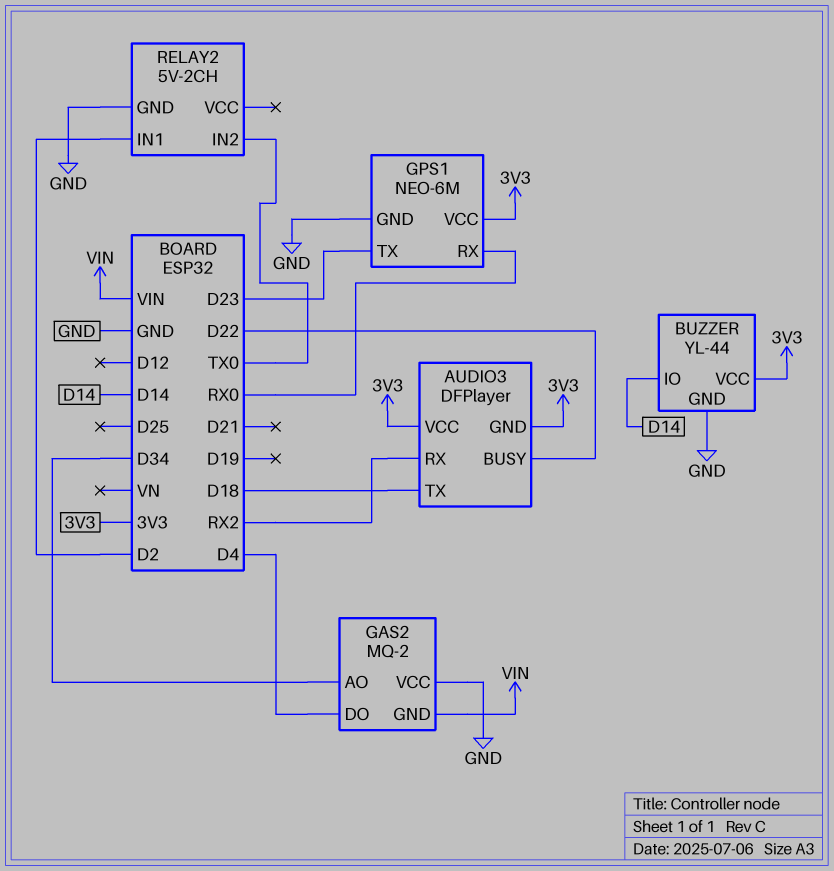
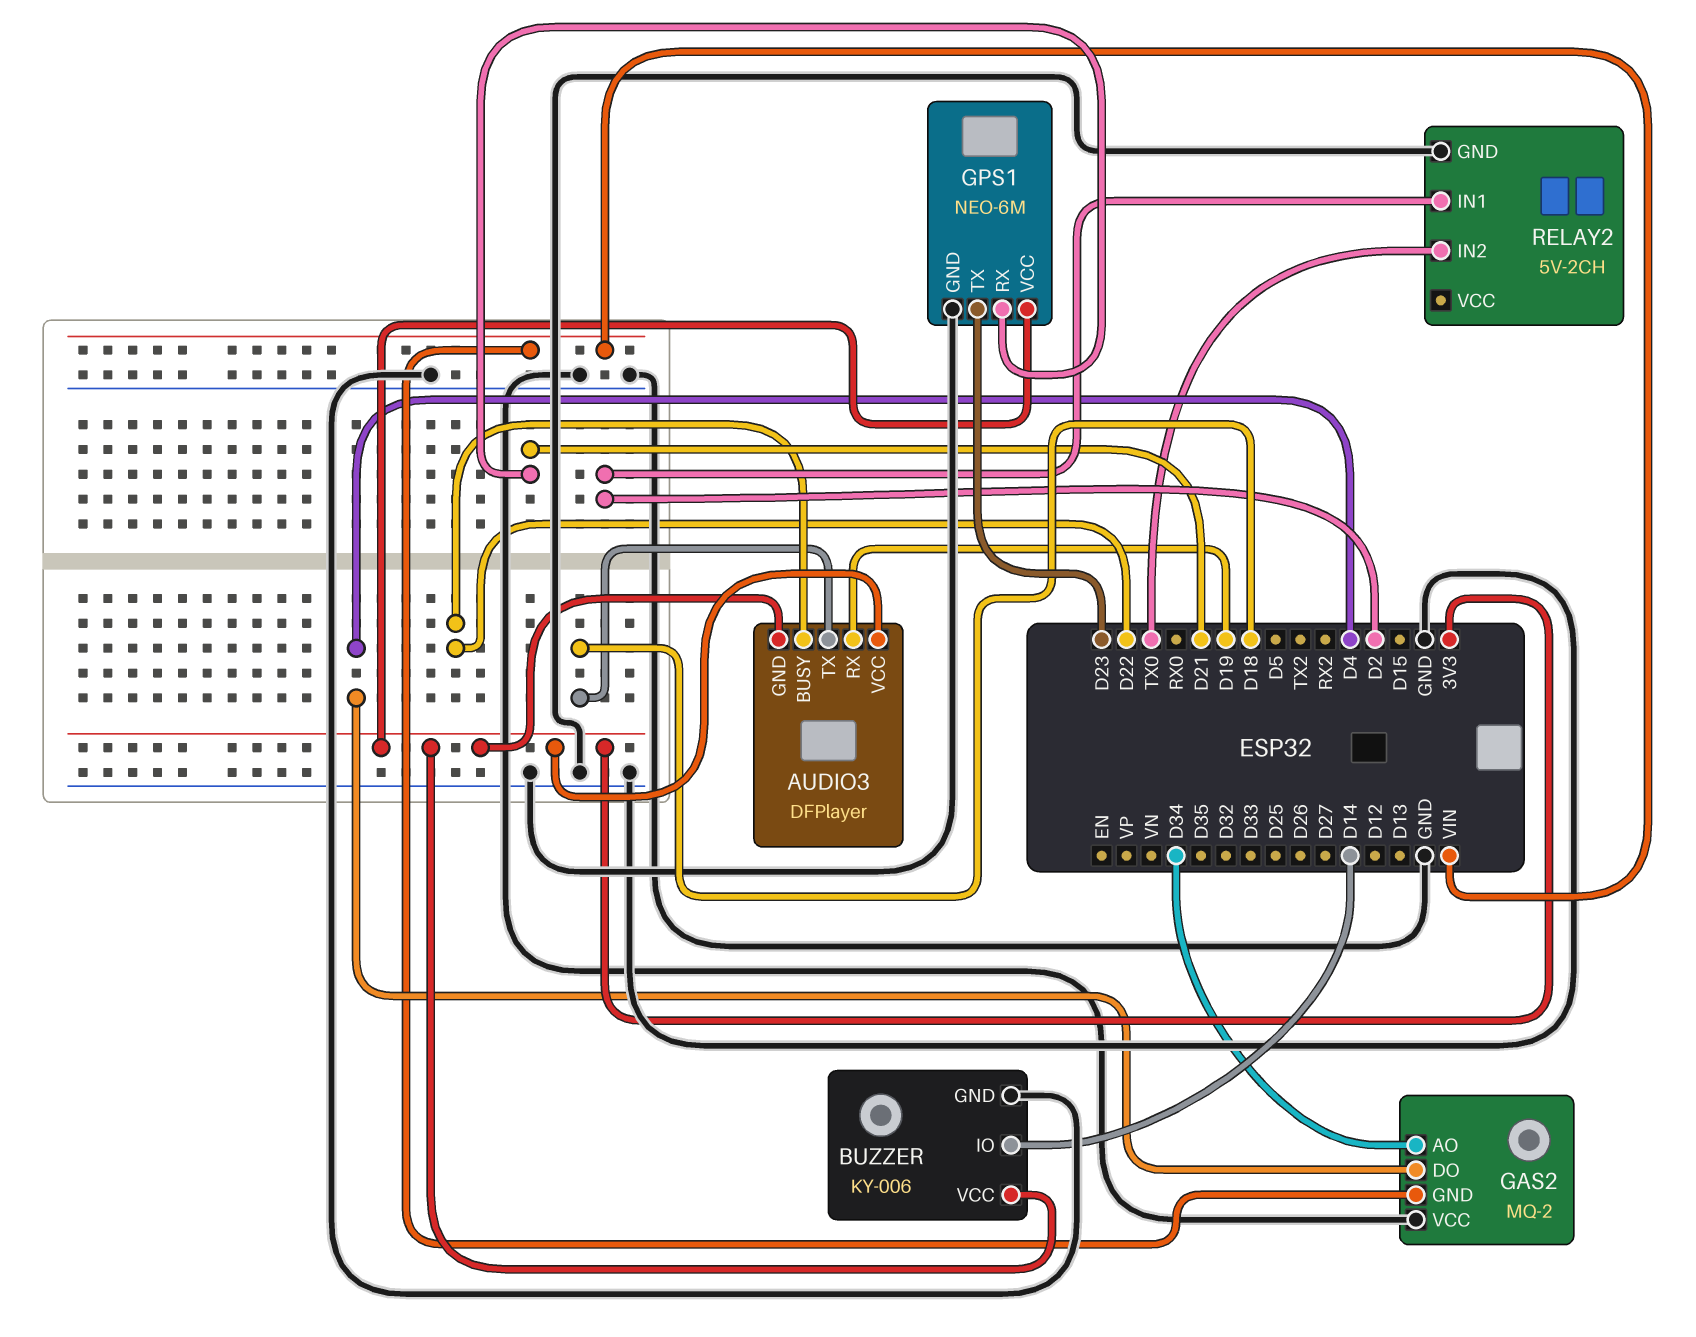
AUDIO3 pin RX: RX2 -> D19
BUZZER: YL-44 -> KY-006
GPS1 pin RX: RX0 -> D21

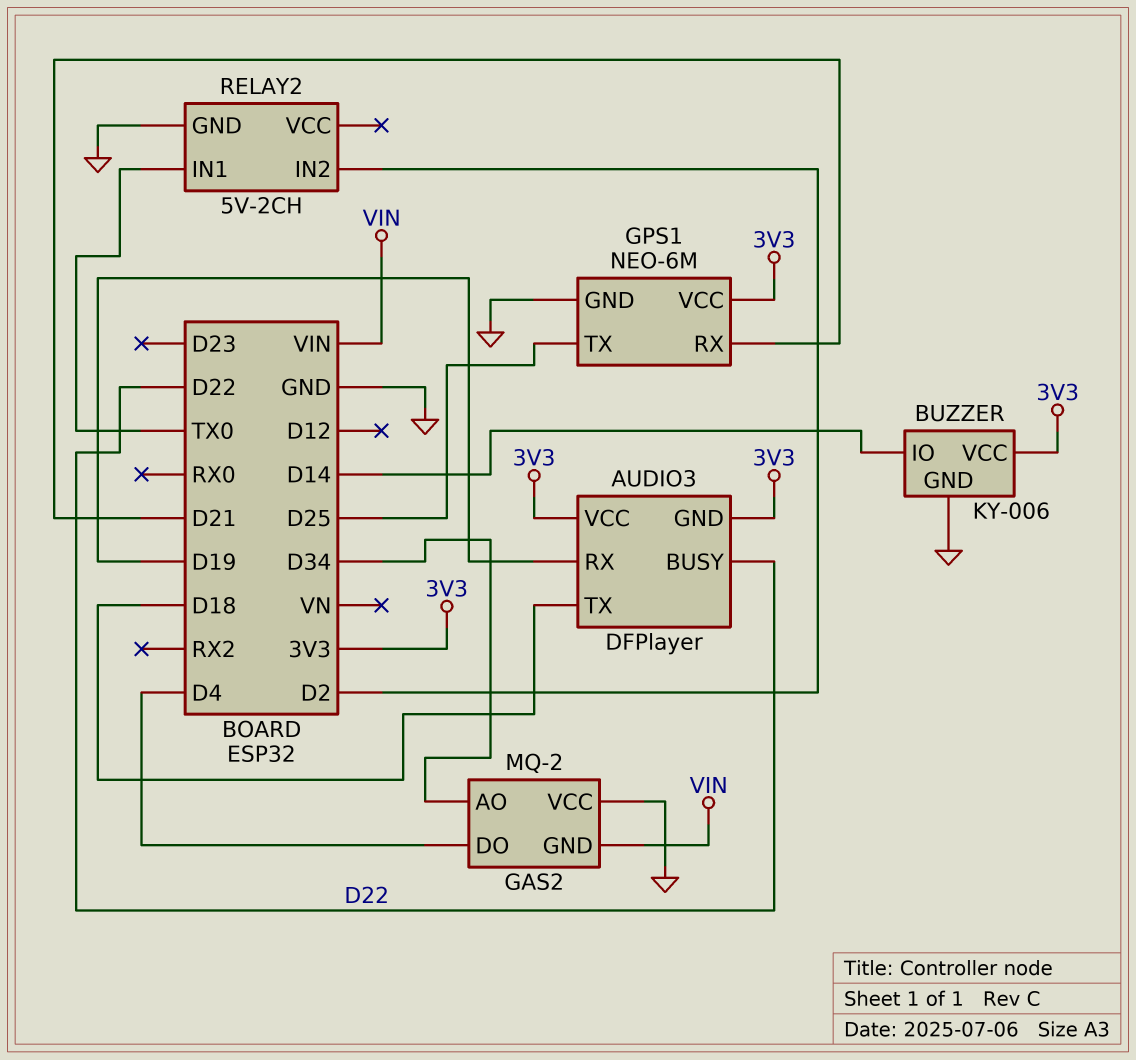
GPS1 pin TX: D23 -> D25
RELAY2 pin IN1: D2 -> TX0
RELAY2 pin IN2: TX0 -> D2

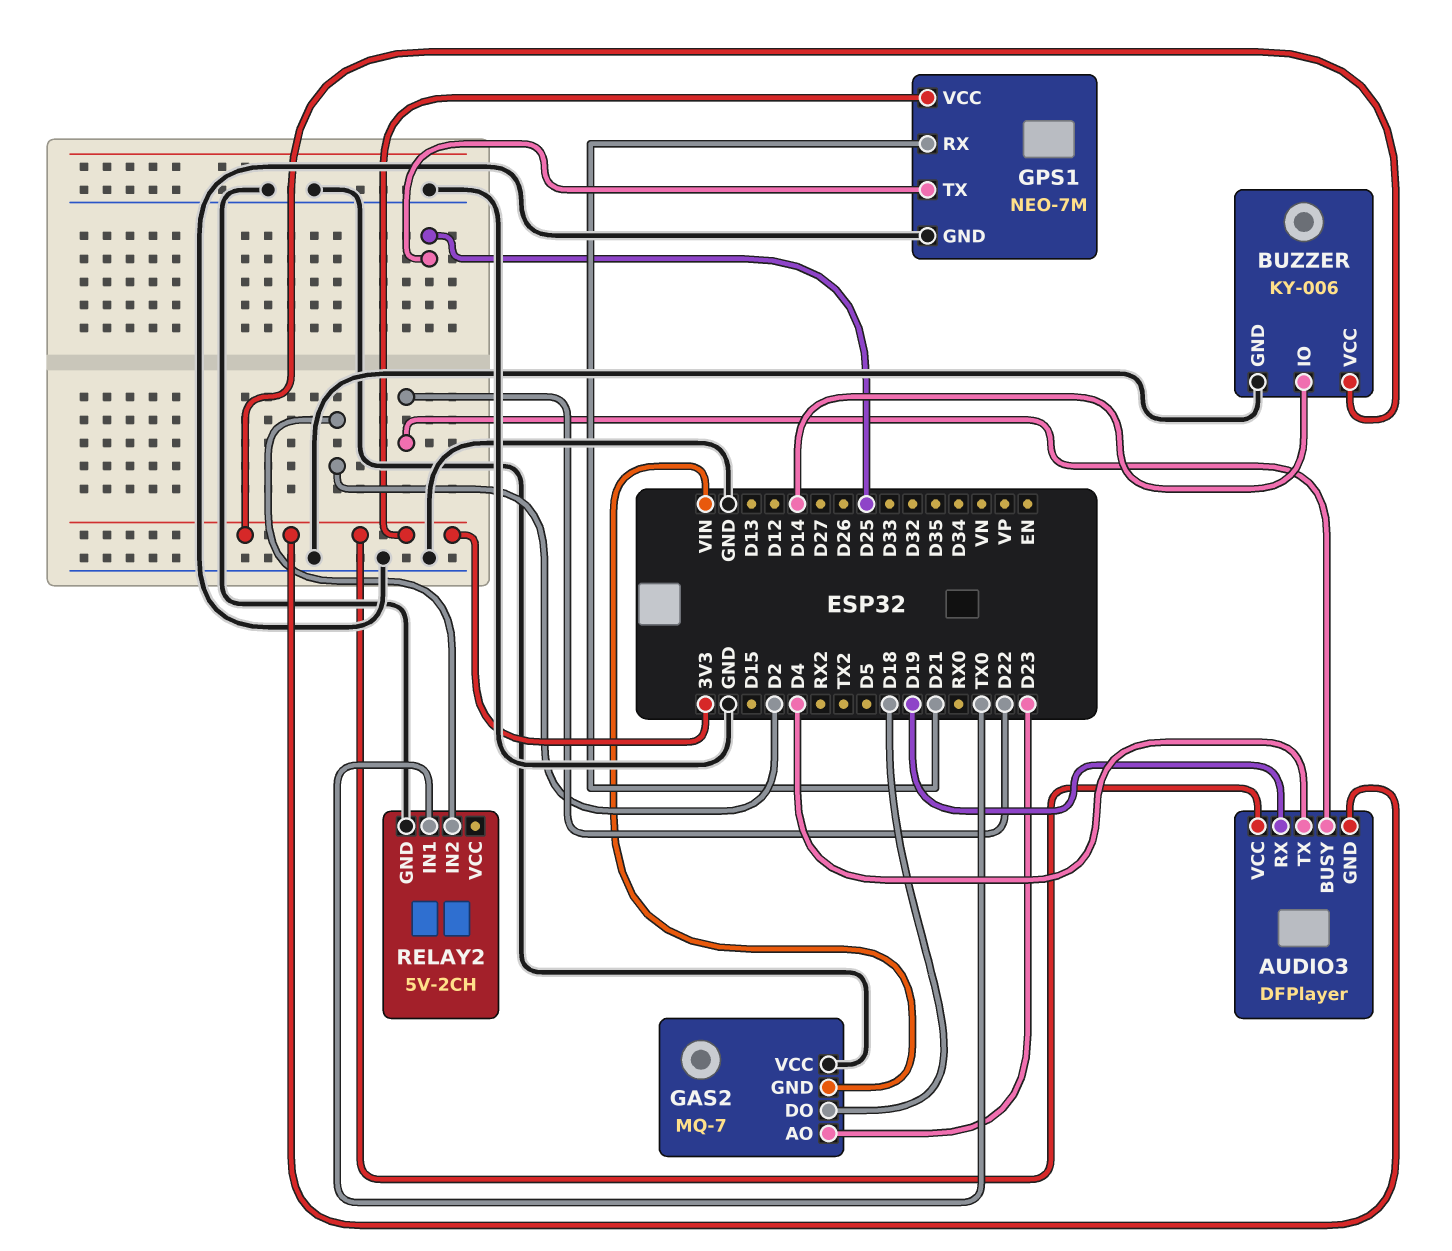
AUDIO3 pin TX: D18 -> D4
GAS2: MQ-2 -> MQ-7
GAS2 pin AO: D34 -> D23
GAS2 pin DO: D4 -> D18
GPS1: NEO-6M -> NEO-7M

